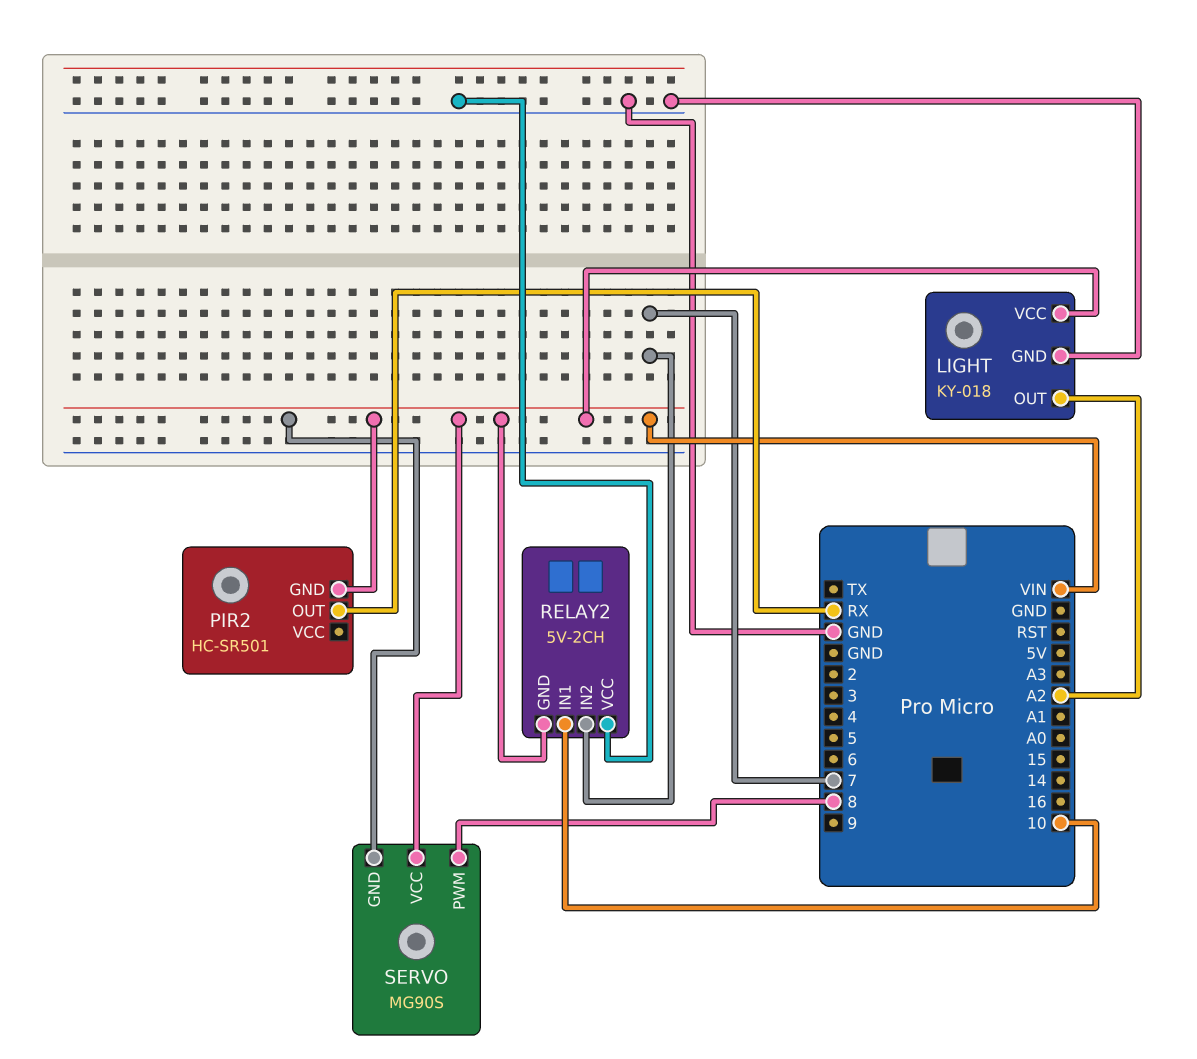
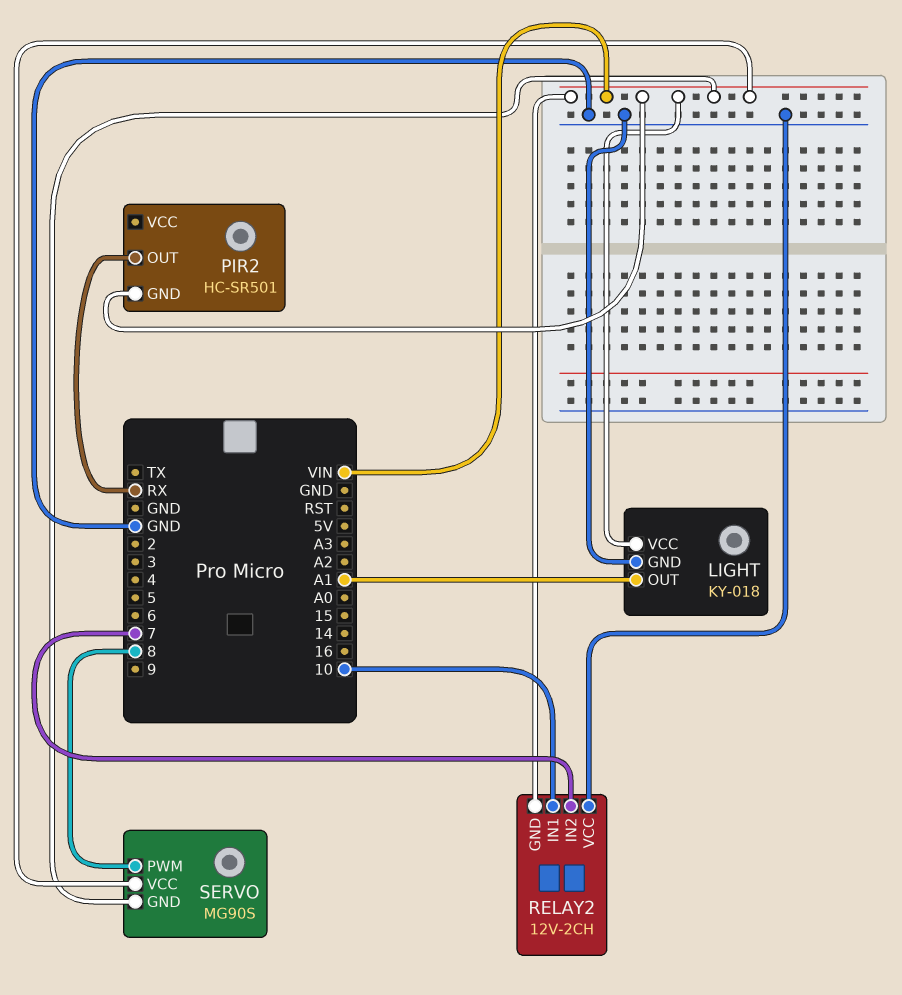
LIGHT pin OUT: A2 -> A1
RELAY2: 5V-2CH -> 12V-2CH

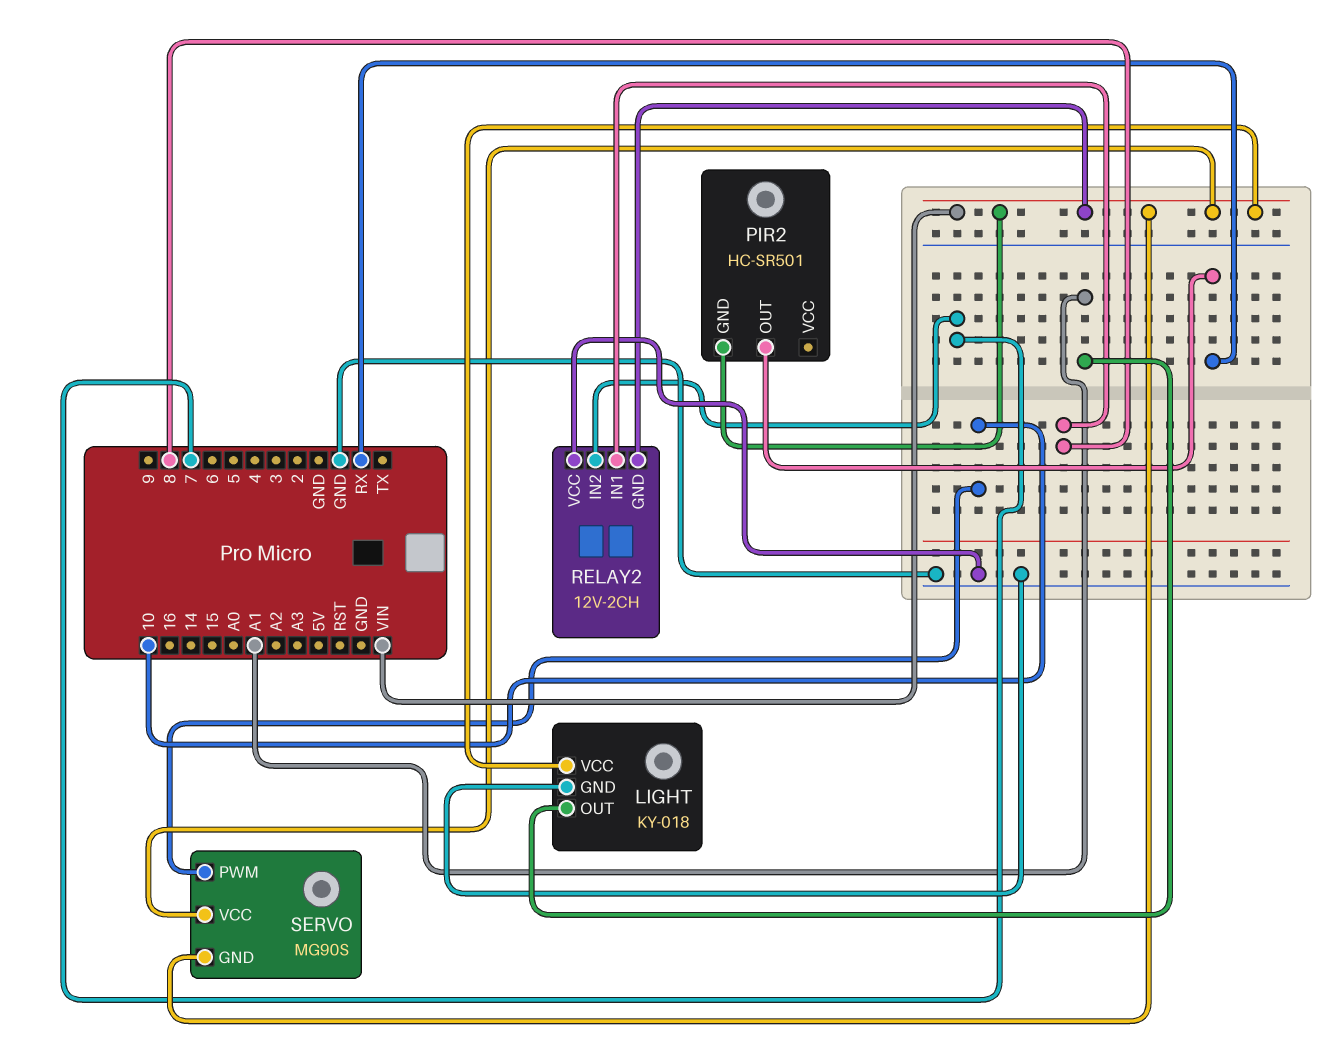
RELAY2 pin IN1: 10 -> 8
SERVO pin PWM: 8 -> 10

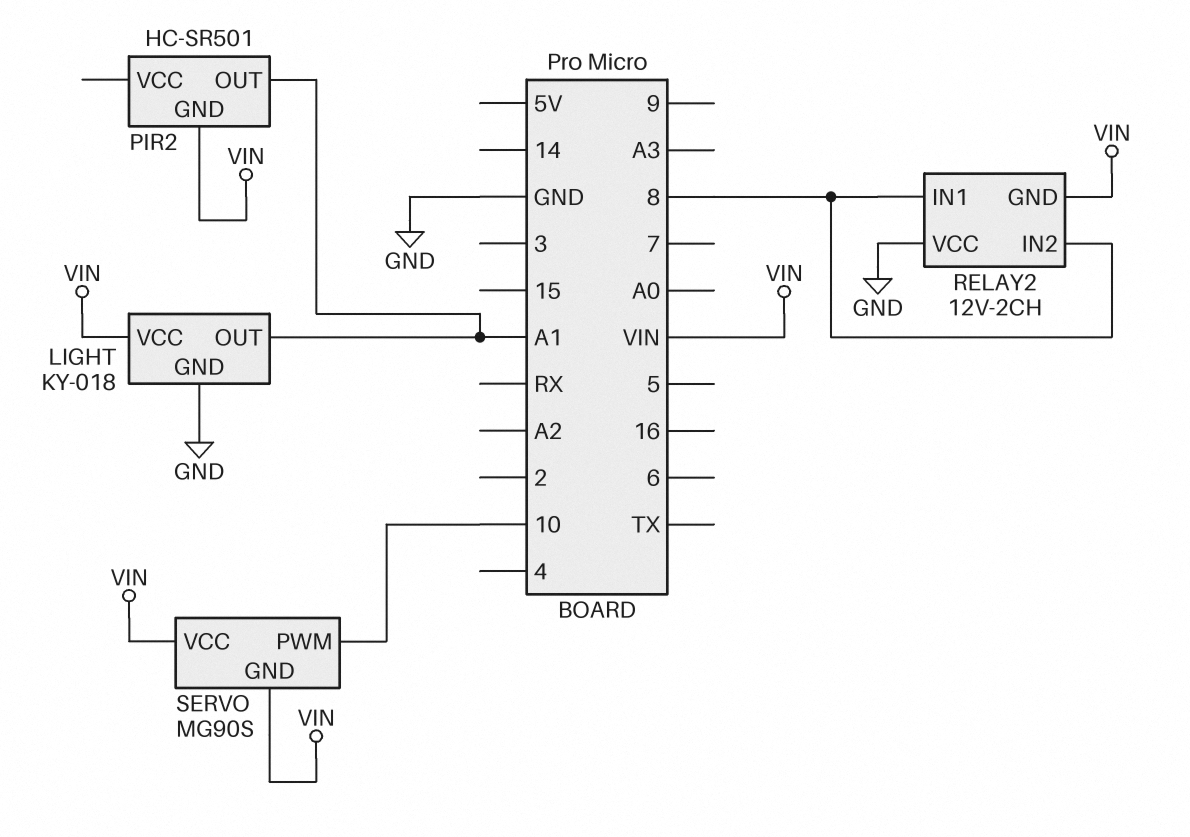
PIR2 pin OUT: RX -> A1
RELAY2 pin IN2: 7 -> 8

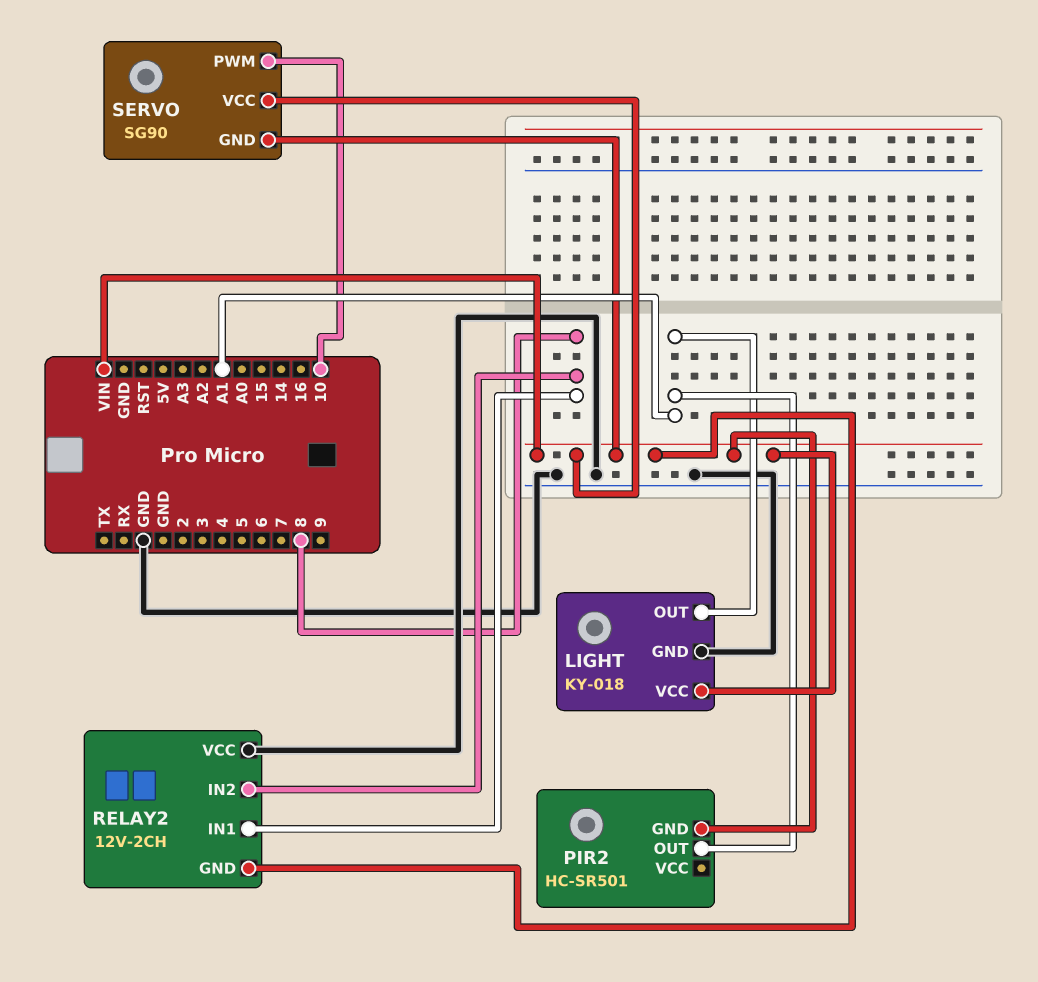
SERVO: MG90S -> SG90

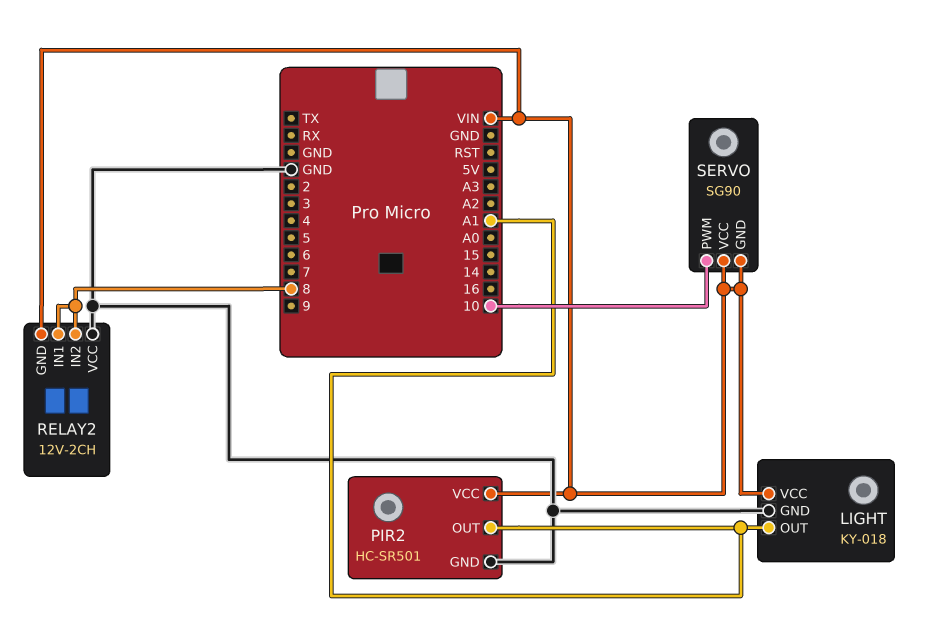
PIR2 pin GND: VIN -> GND
PIR2 pin VCC: none -> VIN

